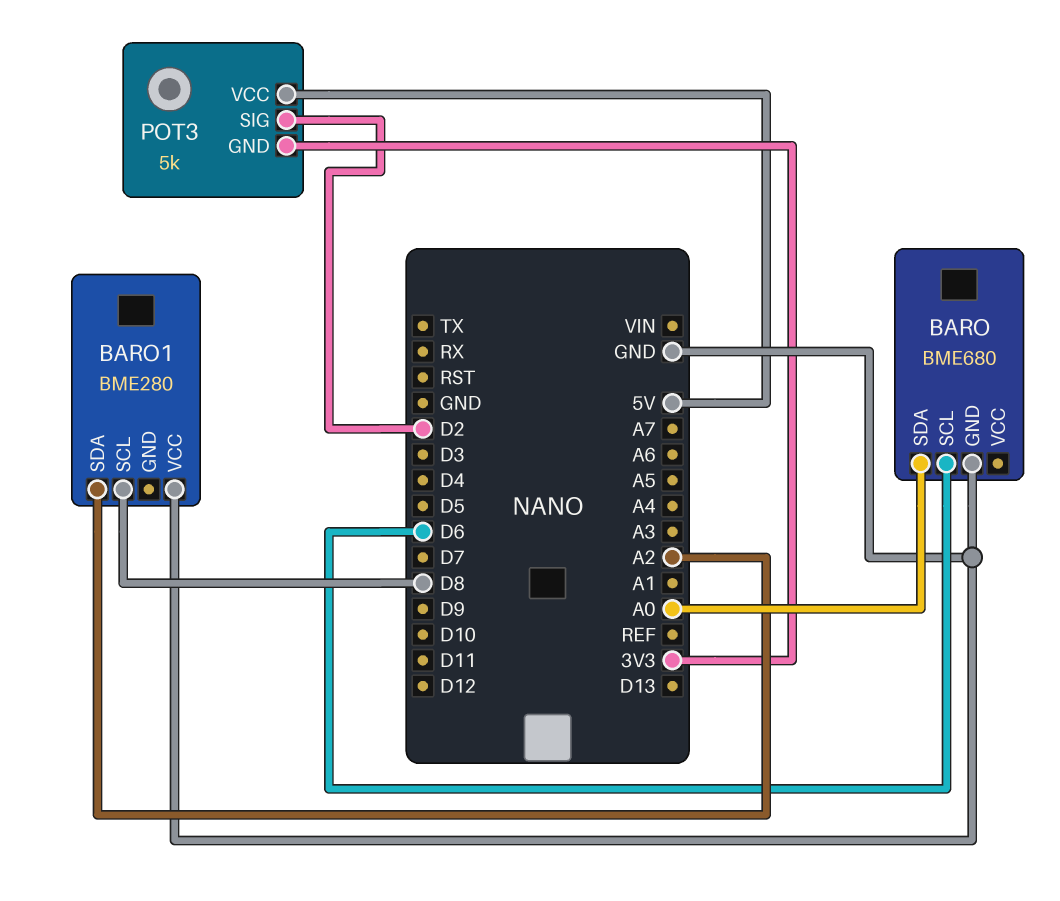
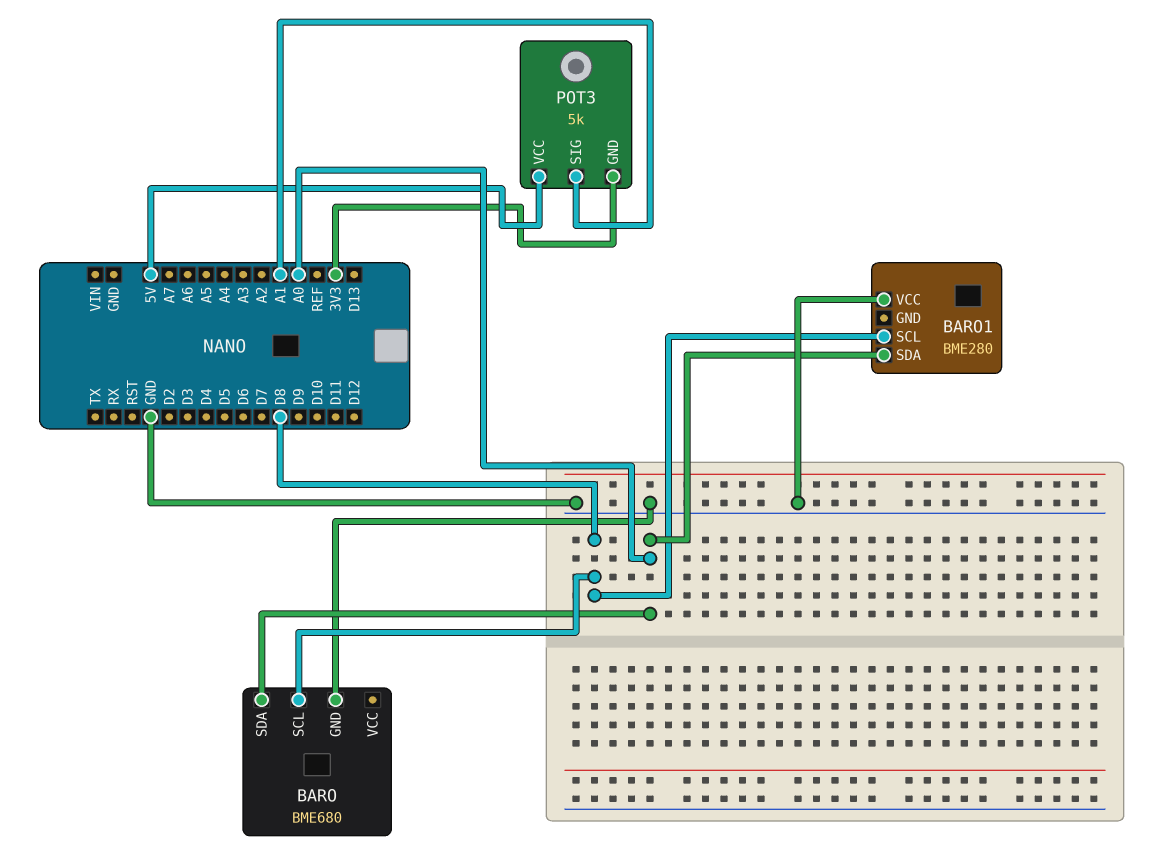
BARO pin SCL: D6 -> D8
BARO1 pin SDA: A2 -> A0
POT3 pin SIG: D2 -> A1

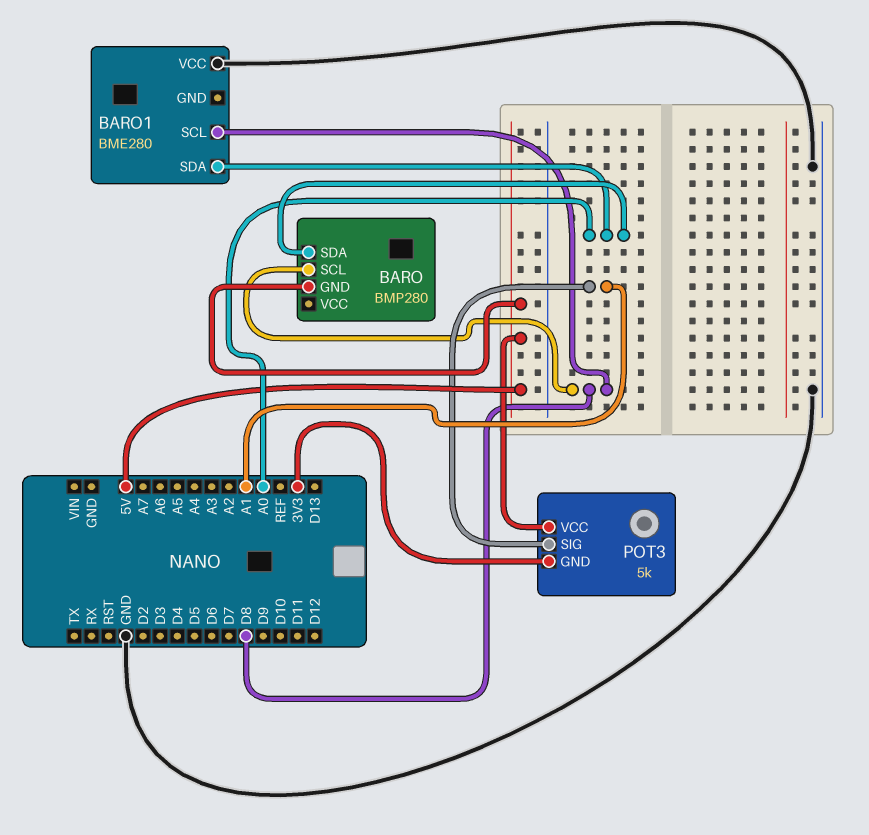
BARO: BME680 -> BMP280
BARO pin GND: GND -> 5V

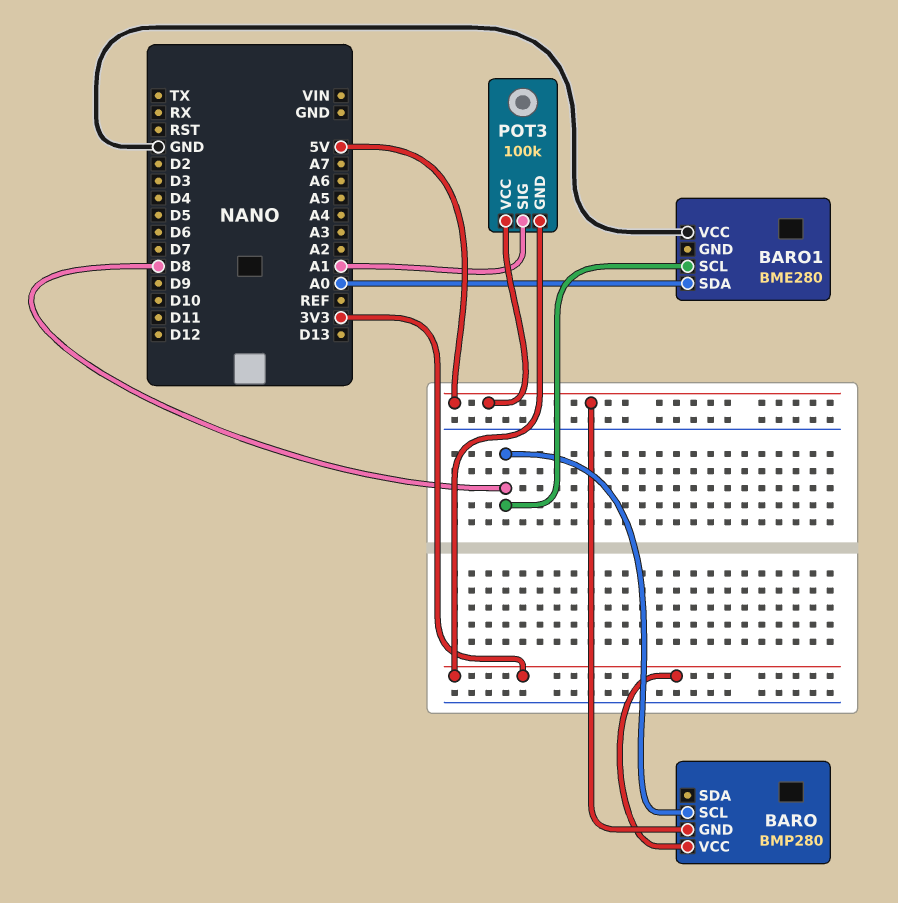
BARO pin SDA: A0 -> none
BARO pin VCC: none -> 3V3
POT3: 5k -> 100k

